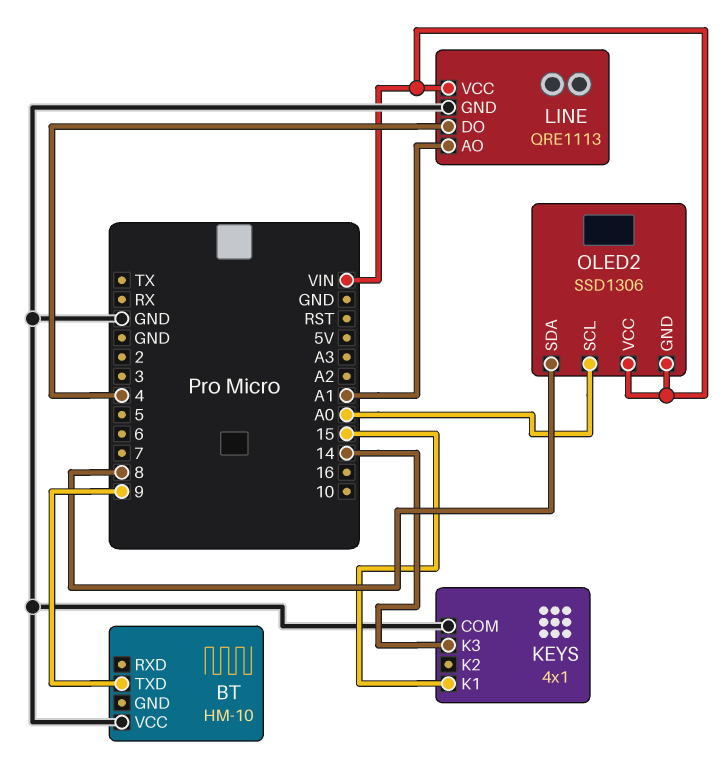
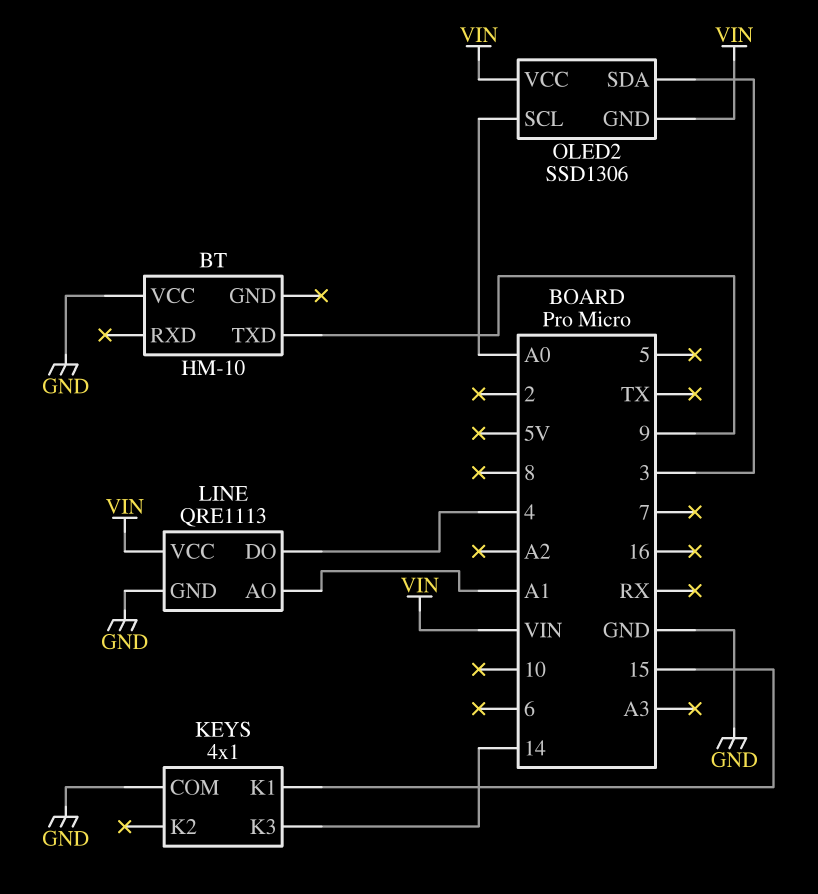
OLED2 pin SDA: 8 -> 3

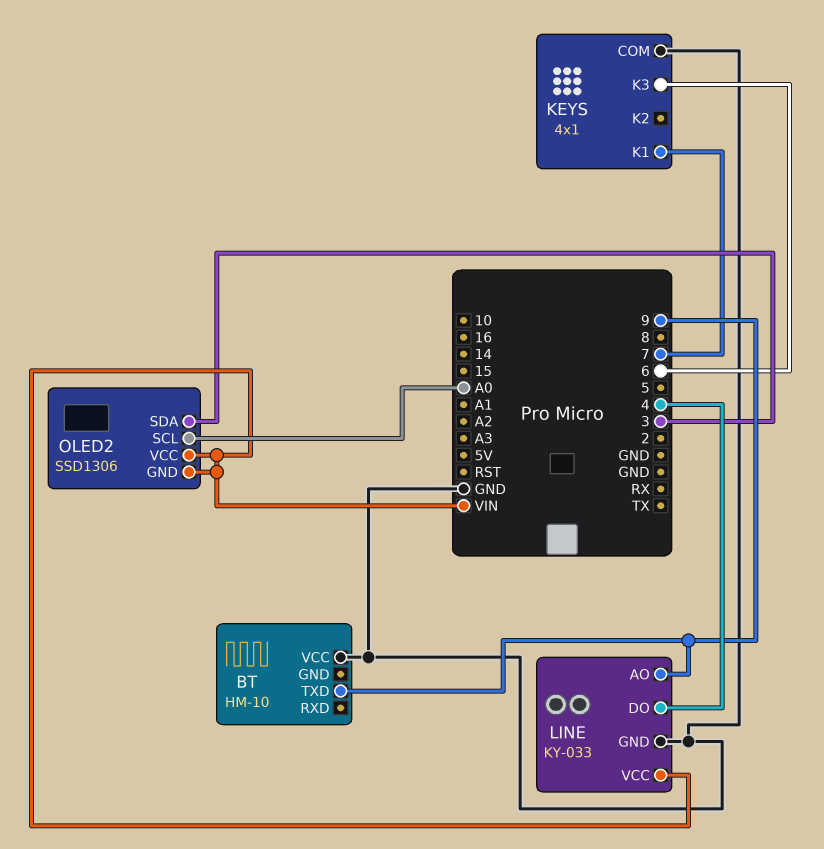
KEYS pin K1: 15 -> 7
KEYS pin K3: 14 -> 6
LINE: QRE1113 -> KY-033
LINE pin AO: A1 -> 9

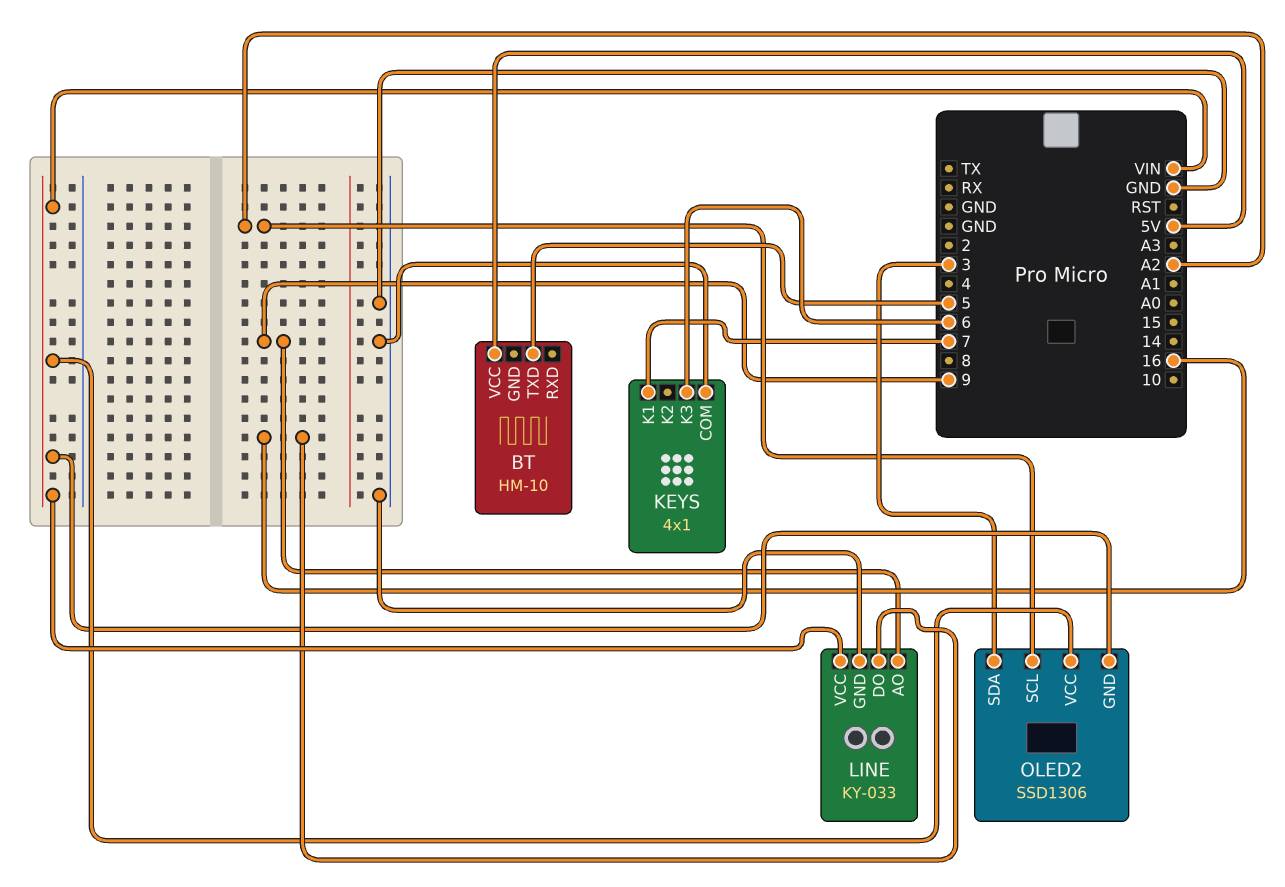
BT pin TXD: 9 -> 5
BT pin VCC: GND -> 5V
LINE pin DO: 4 -> 16
OLED2 pin SCL: A0 -> A2

